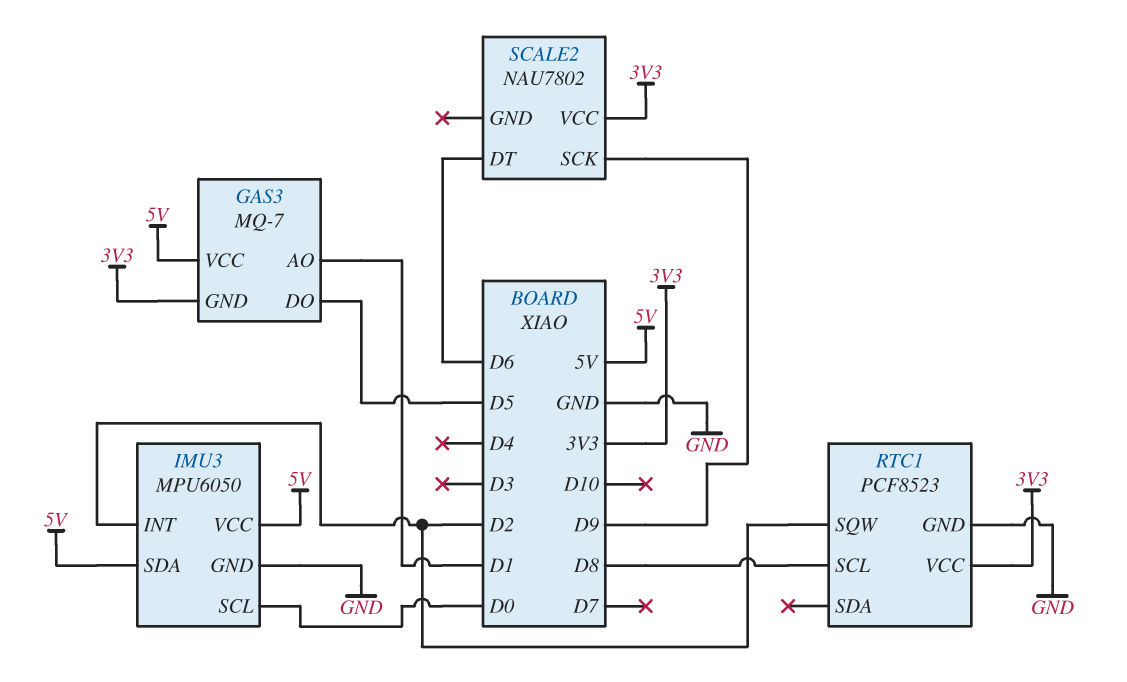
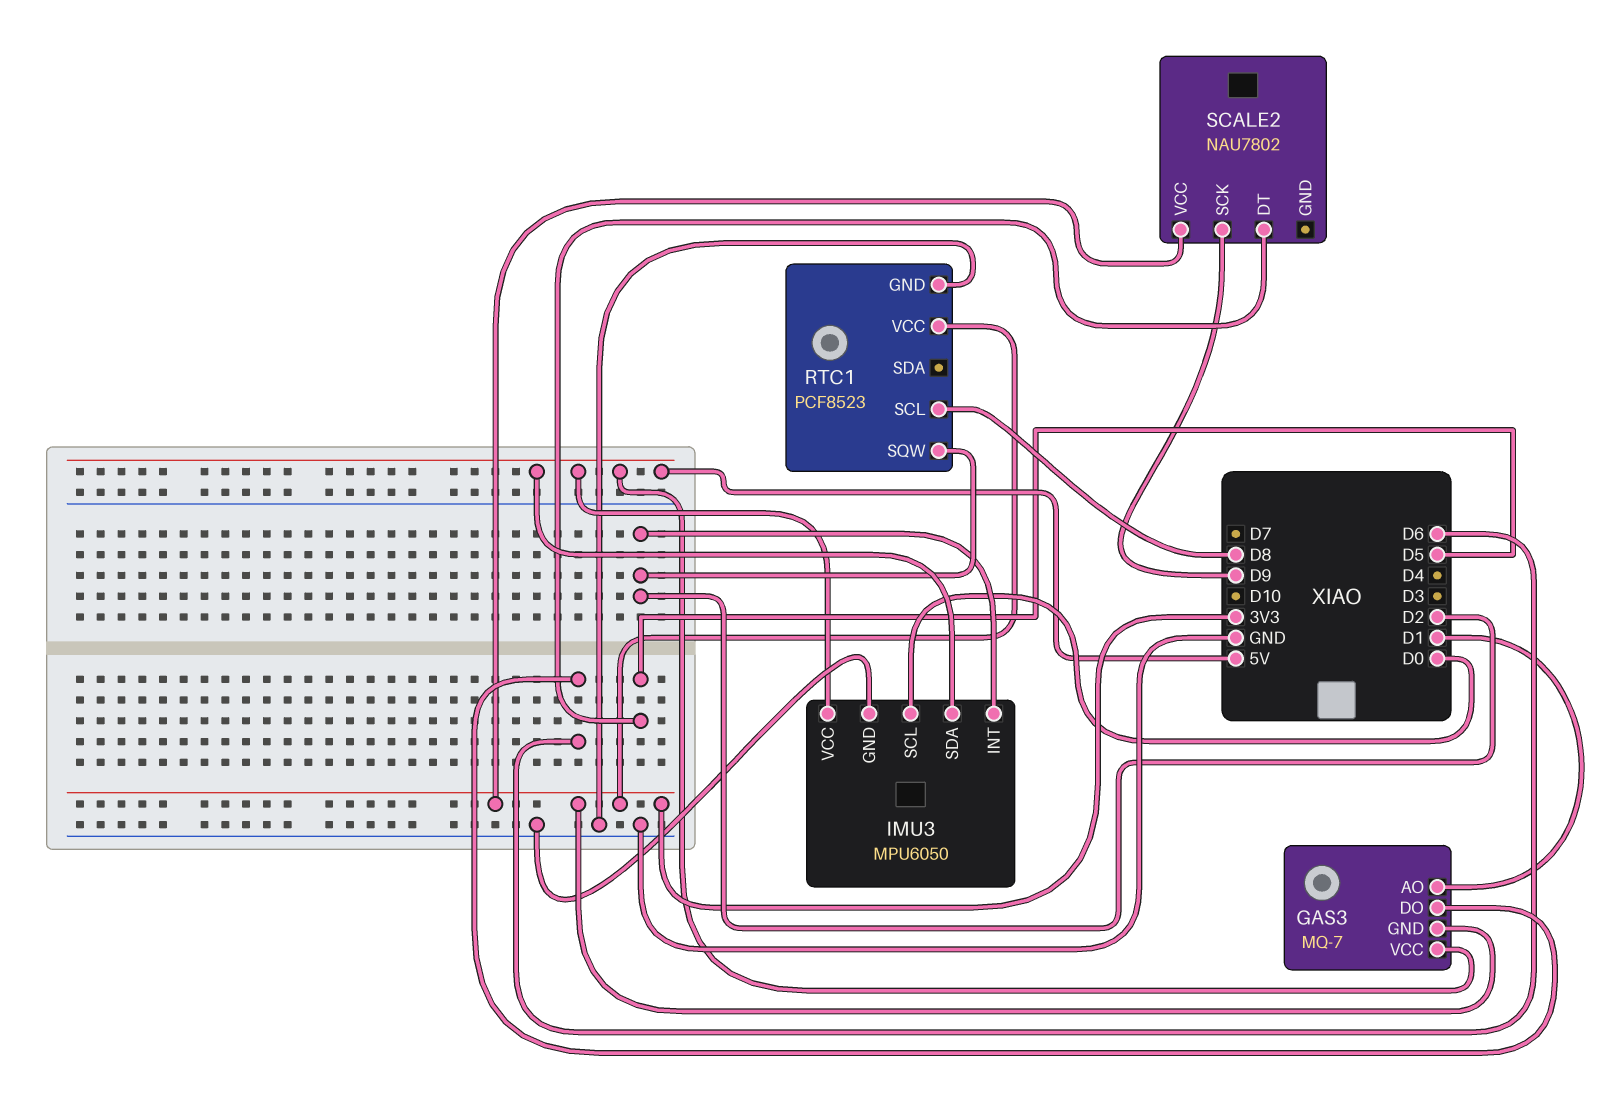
GAS3 pin DO: D5 -> D6
SCALE2 pin DT: D6 -> D5

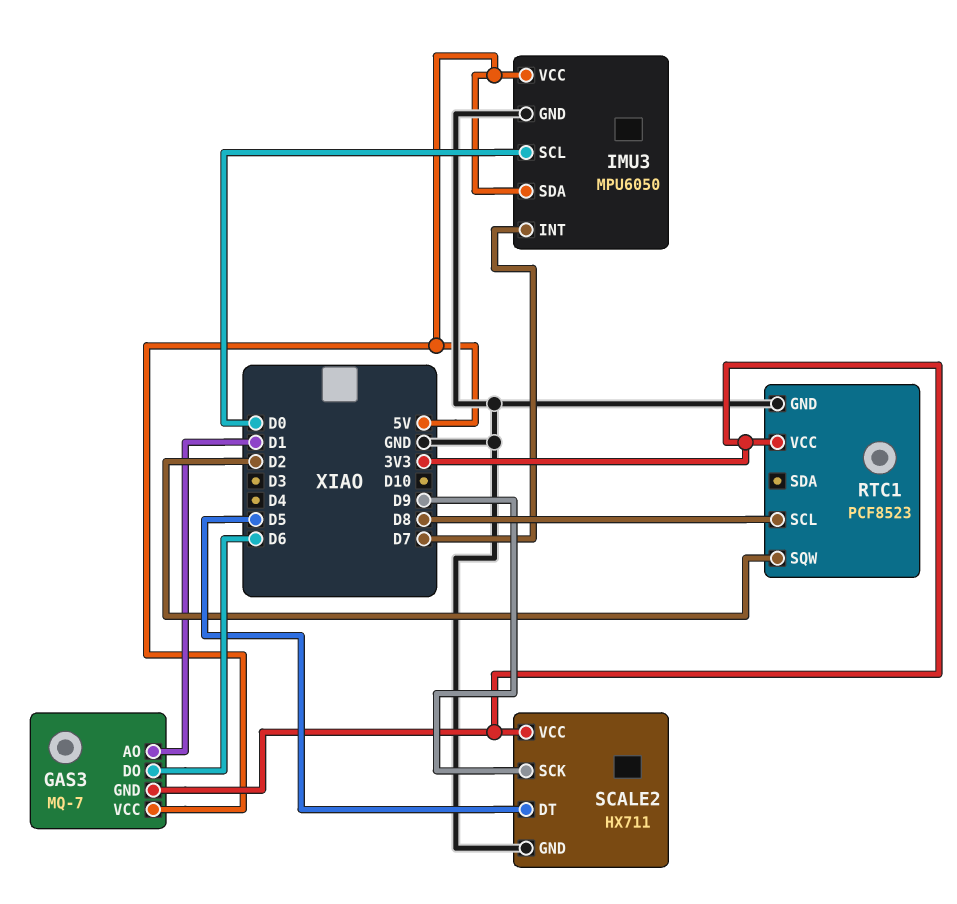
IMU3 pin INT: D2 -> D7
SCALE2: NAU7802 -> HX711
SCALE2 pin GND: none -> GND

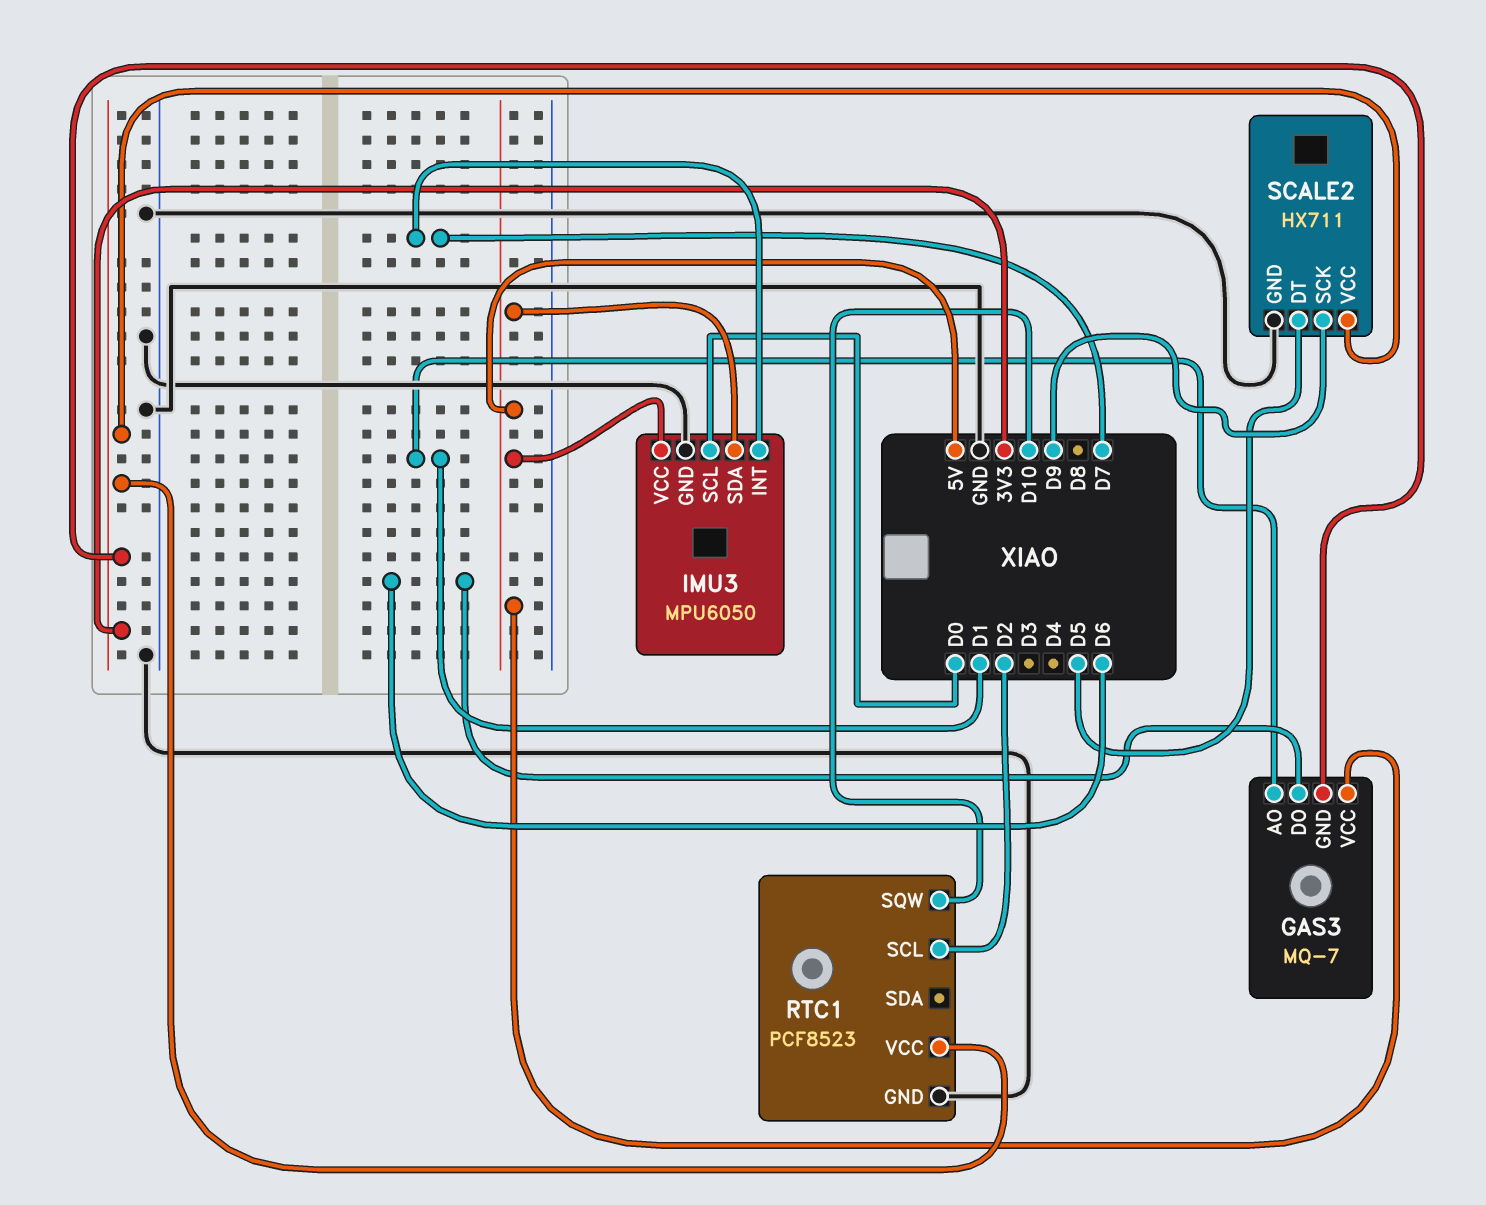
RTC1 pin SCL: D8 -> D2
RTC1 pin SQW: D2 -> D10

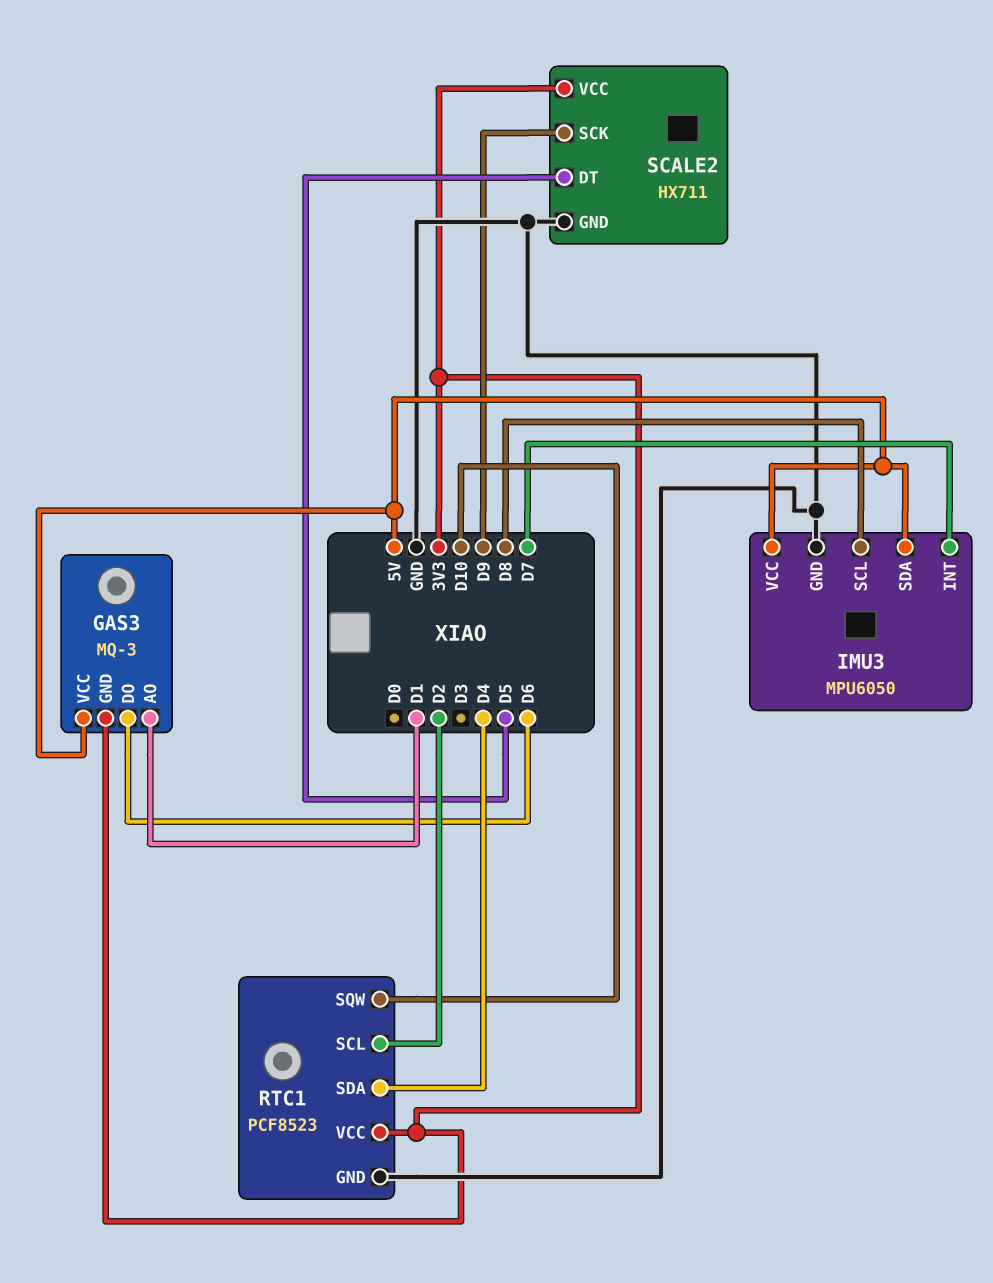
GAS3: MQ-7 -> MQ-3
IMU3 pin SCL: D0 -> D8
RTC1 pin SDA: none -> D4

